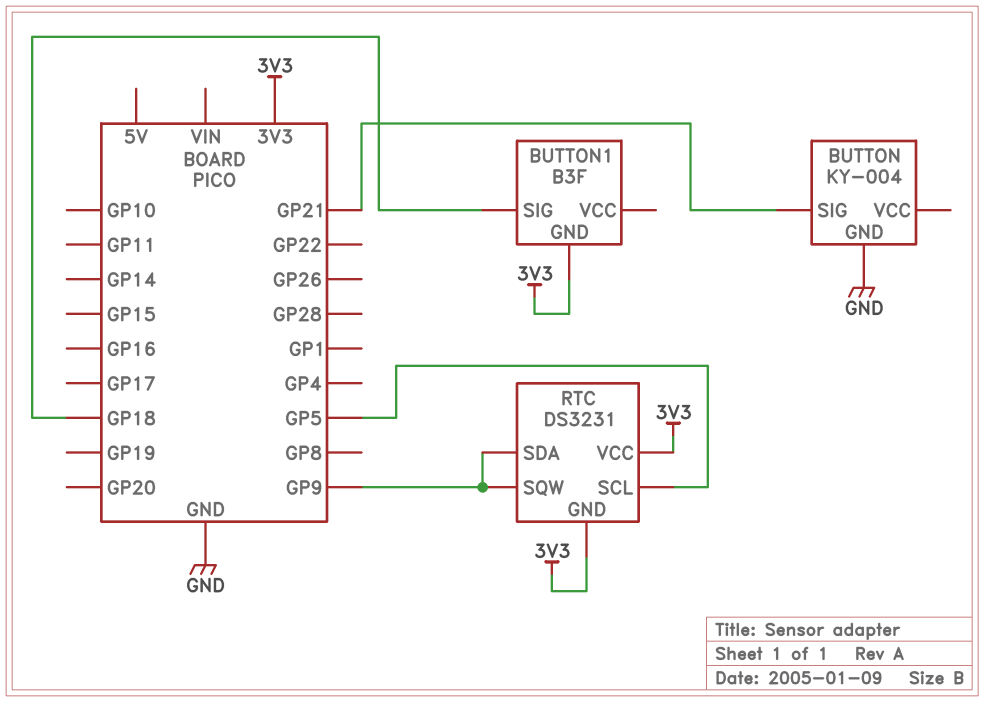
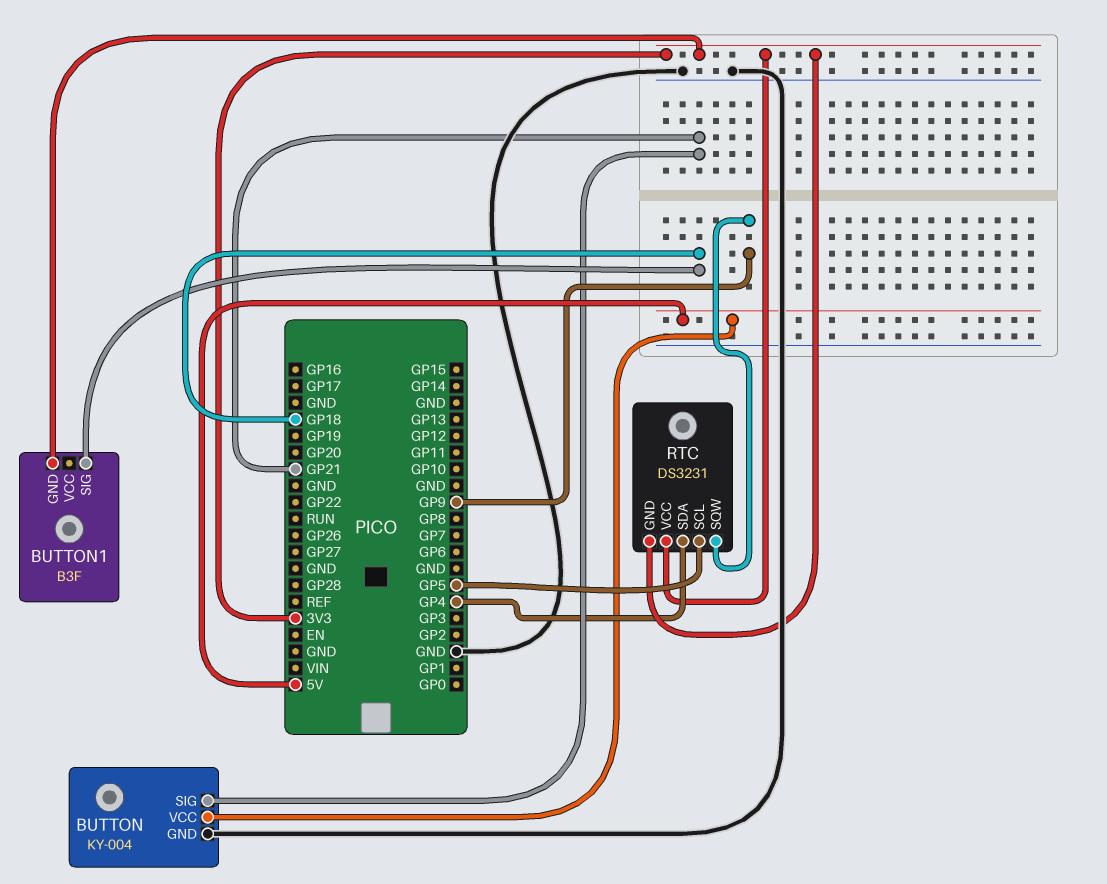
BUTTON pin VCC: none -> 5V
RTC pin SDA: GP9 -> GP4

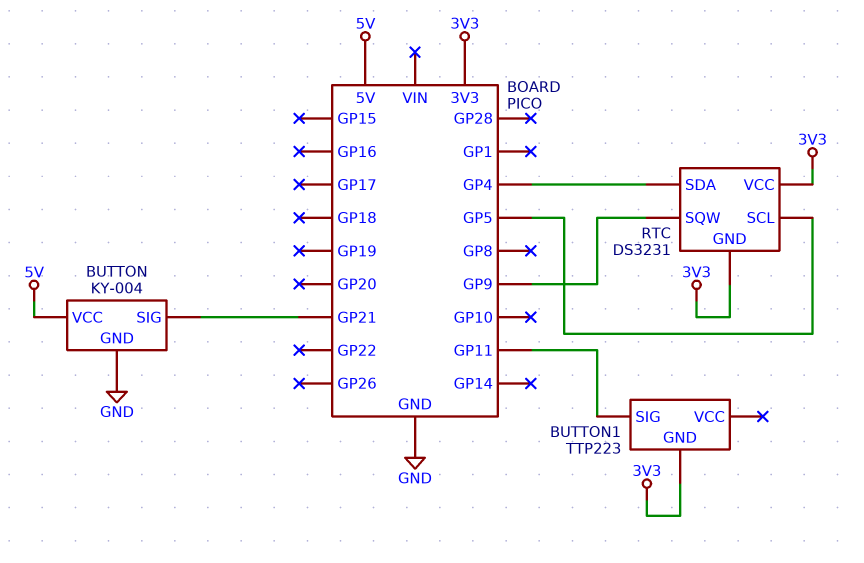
BUTTON1: B3F -> TTP223
BUTTON1 pin SIG: GP18 -> GP11

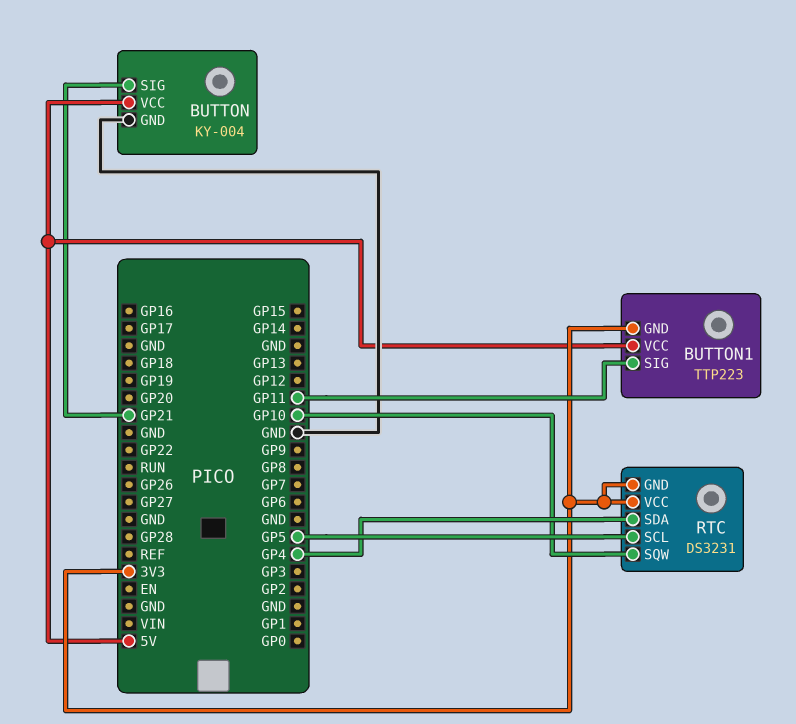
BUTTON1 pin VCC: none -> 5V
RTC pin SQW: GP9 -> GP10

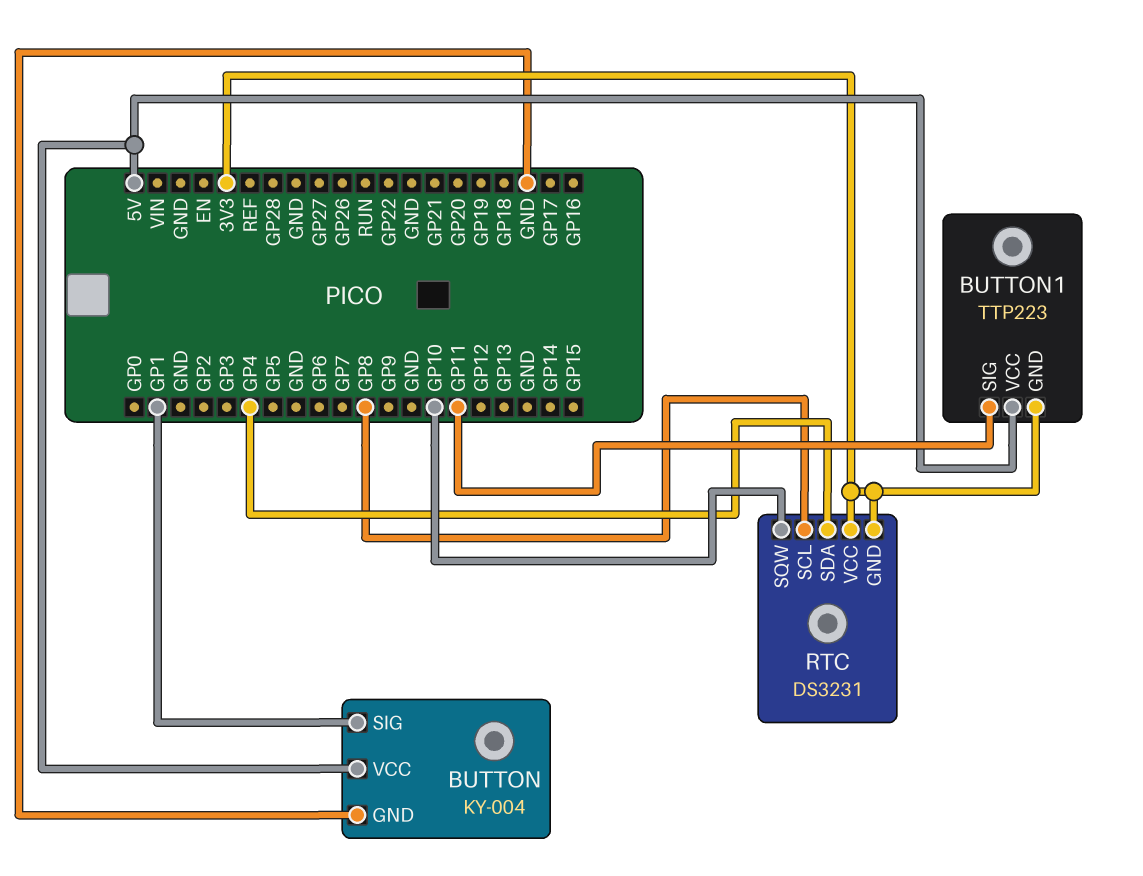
BUTTON pin SIG: GP21 -> GP1
RTC pin SCL: GP5 -> GP8

